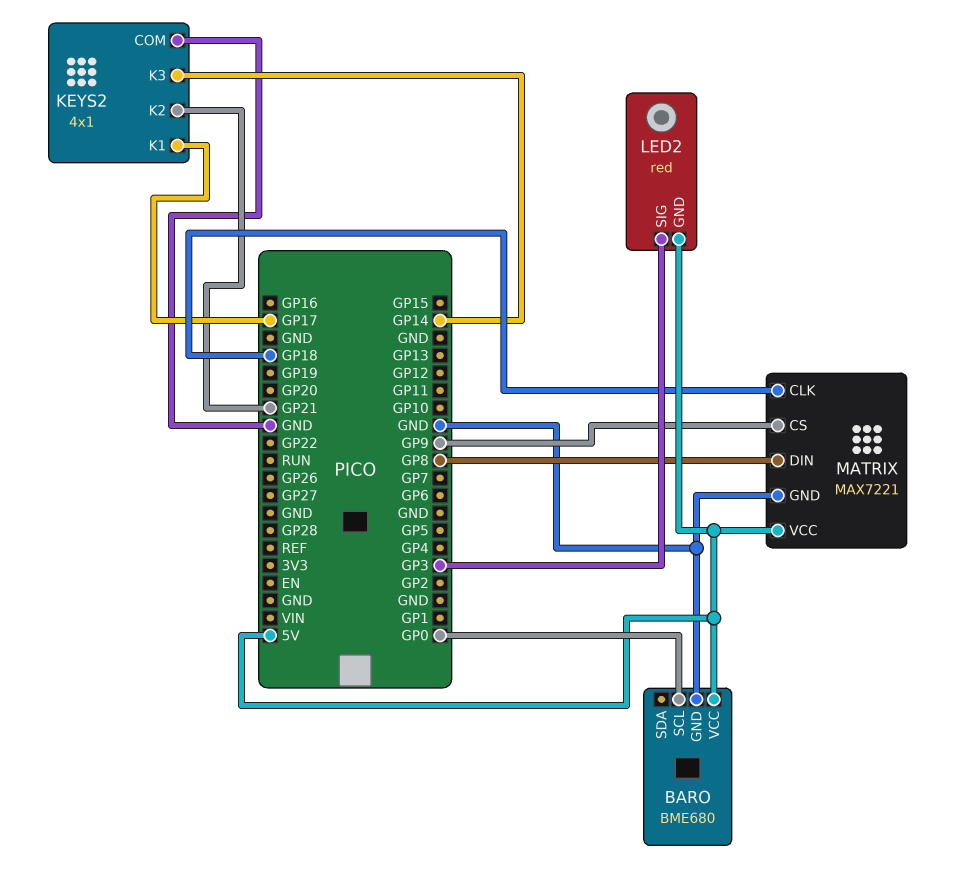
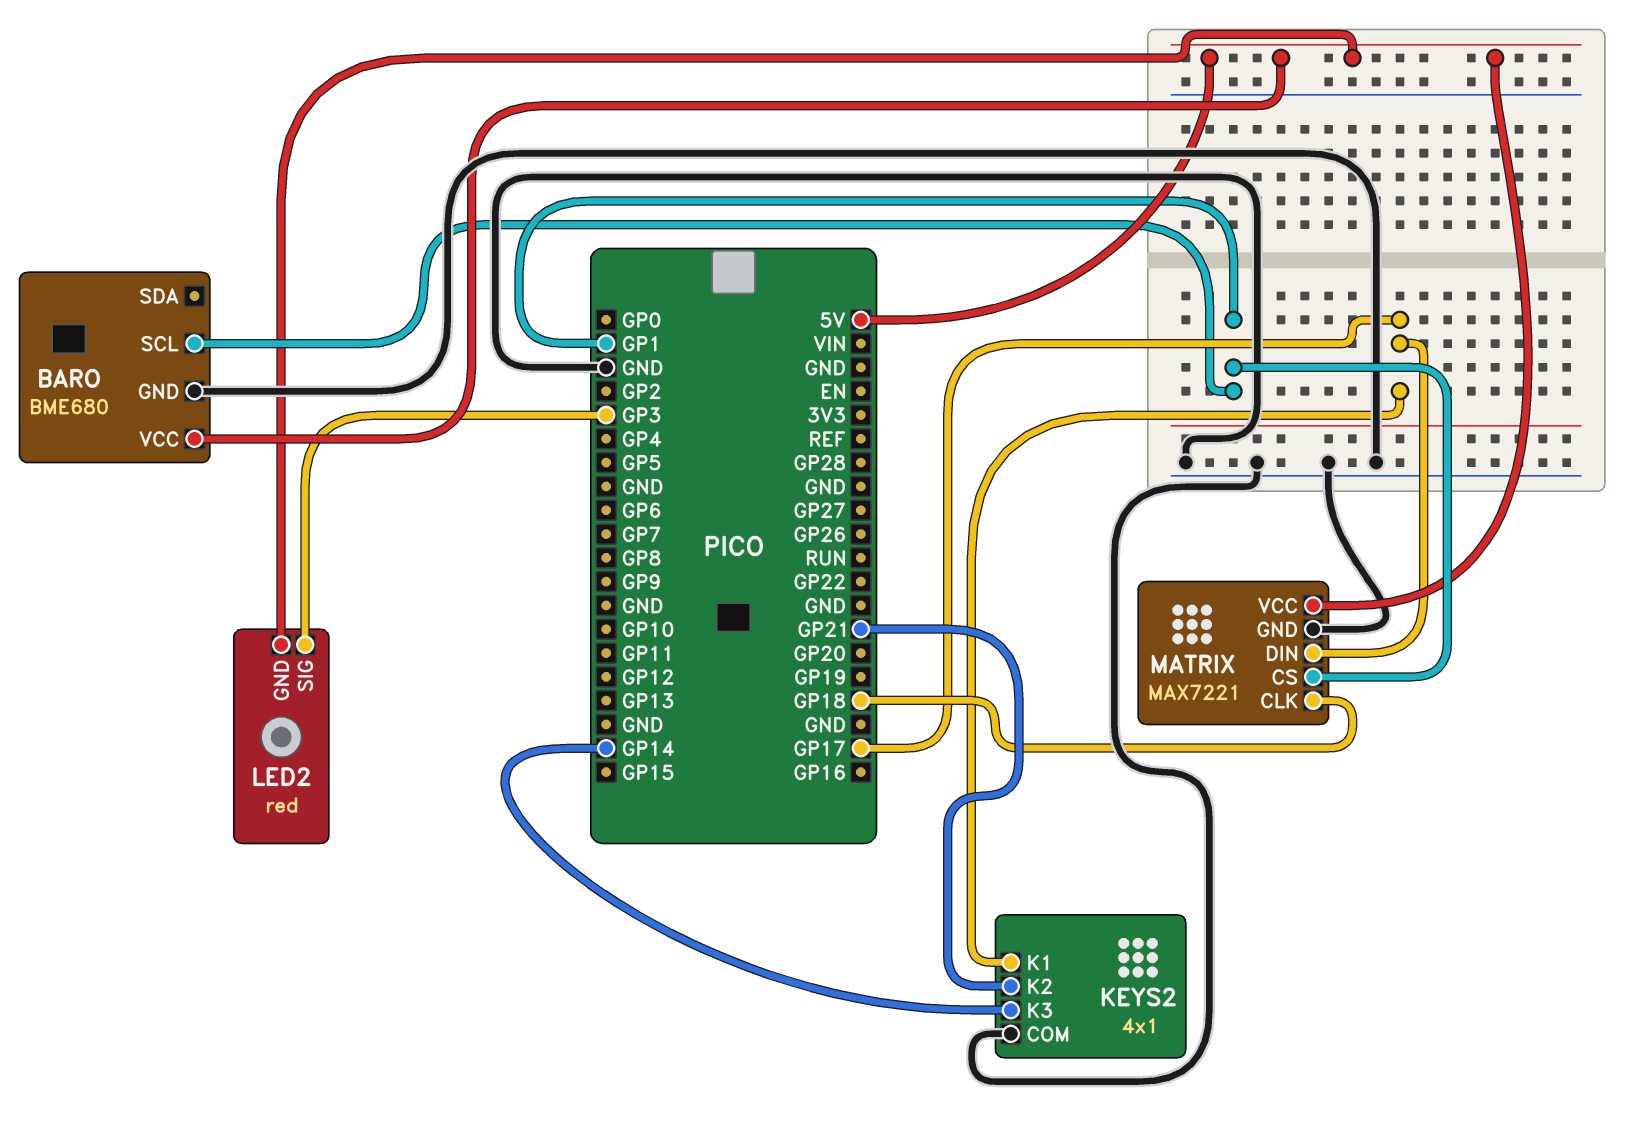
BARO pin SCL: GP0 -> GP1
MATRIX pin CS: GP9 -> GP1
MATRIX pin DIN: GP8 -> GP17

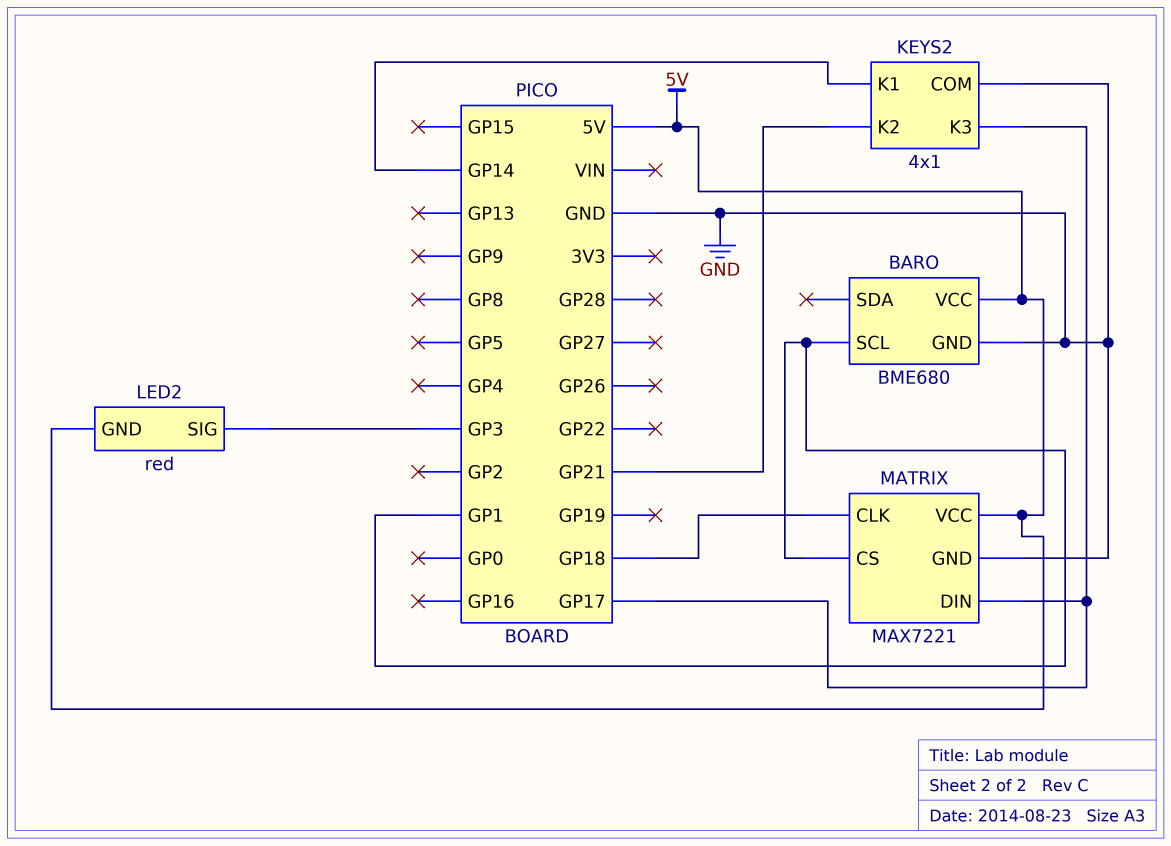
KEYS2 pin K1: GP17 -> GP14
KEYS2 pin K3: GP14 -> GP17

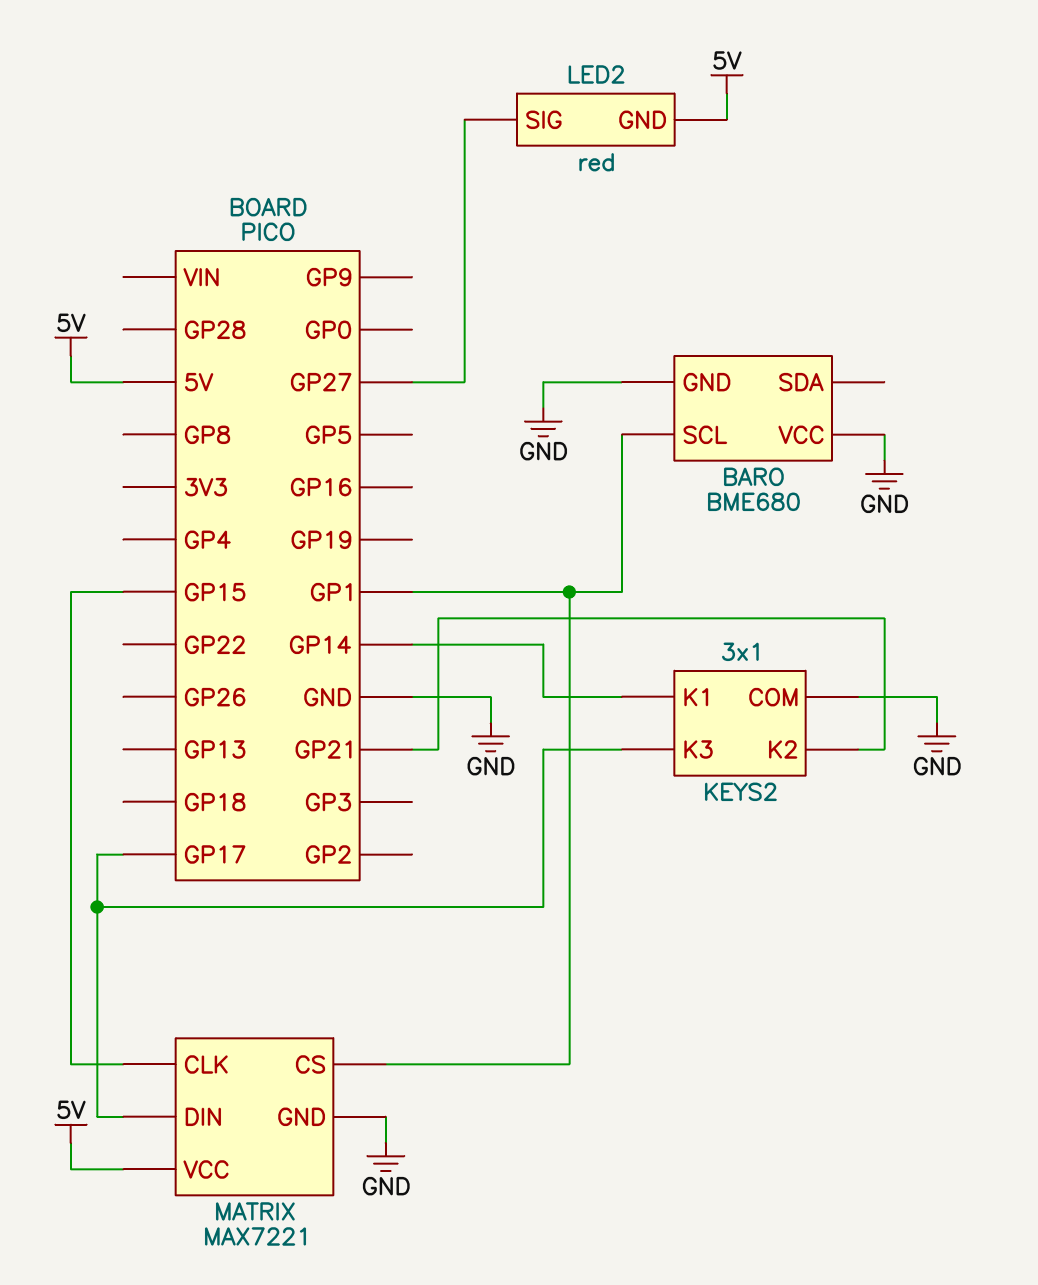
BARO pin VCC: 5V -> GND
KEYS2: 4x1 -> 3x1
LED2 pin SIG: GP3 -> GP27
MATRIX pin CLK: GP18 -> GP15

